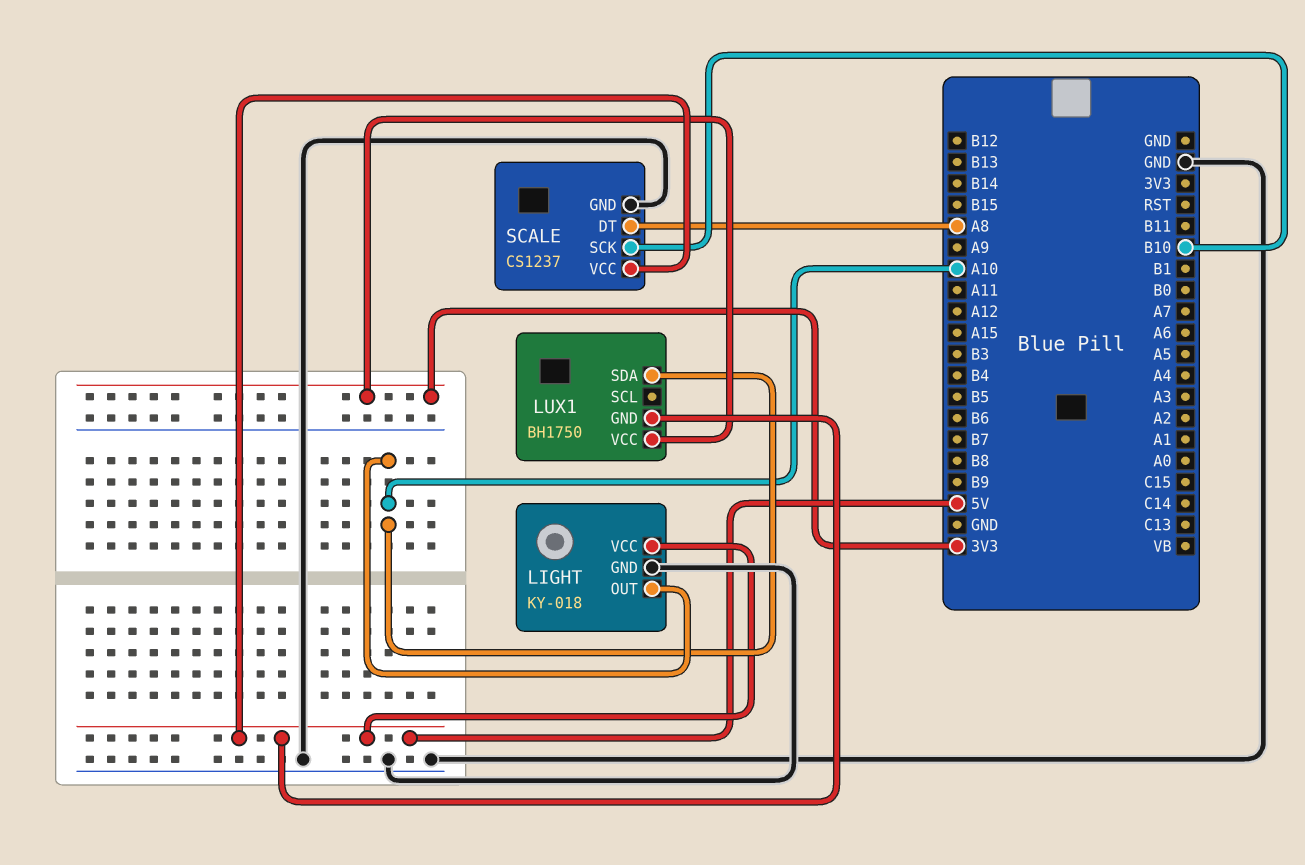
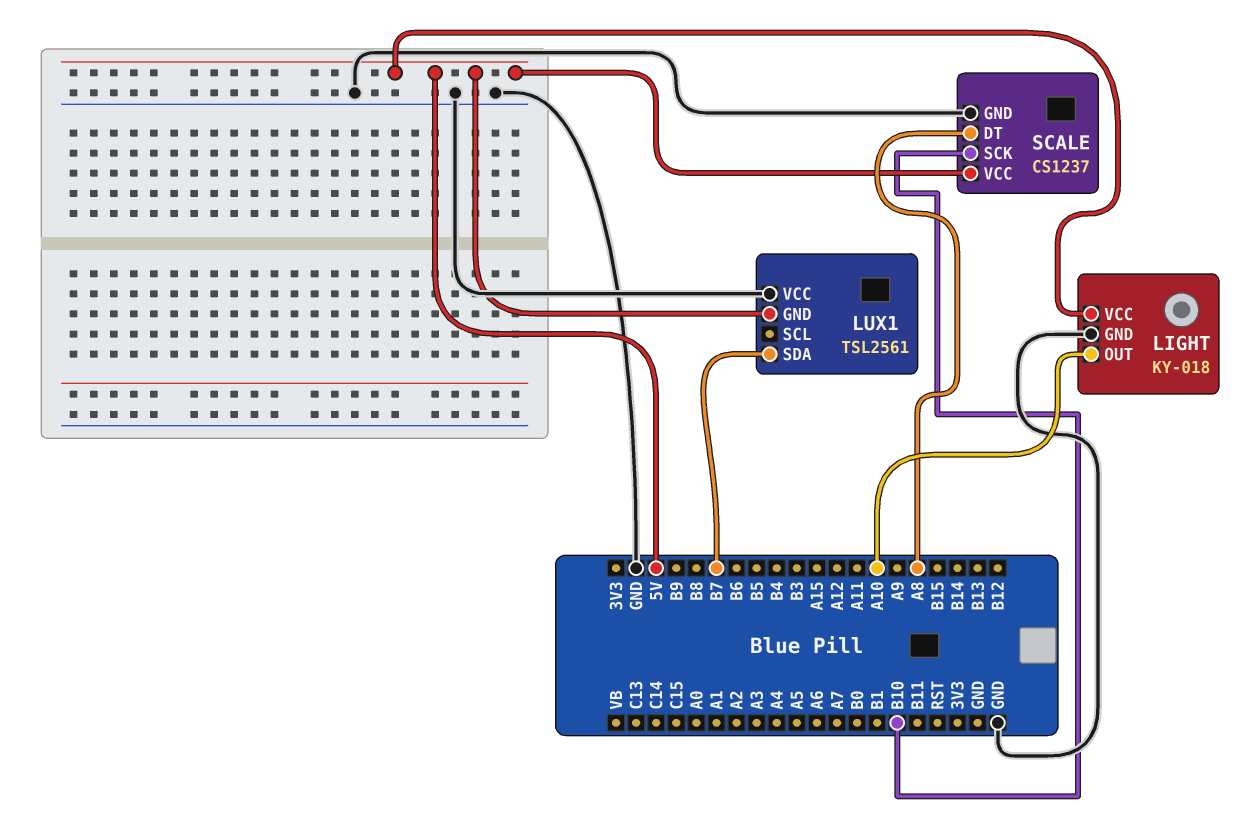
LUX1: BH1750 -> TSL2561
LUX1 pin SDA: A10 -> B7
LUX1 pin VCC: 3V3 -> GND

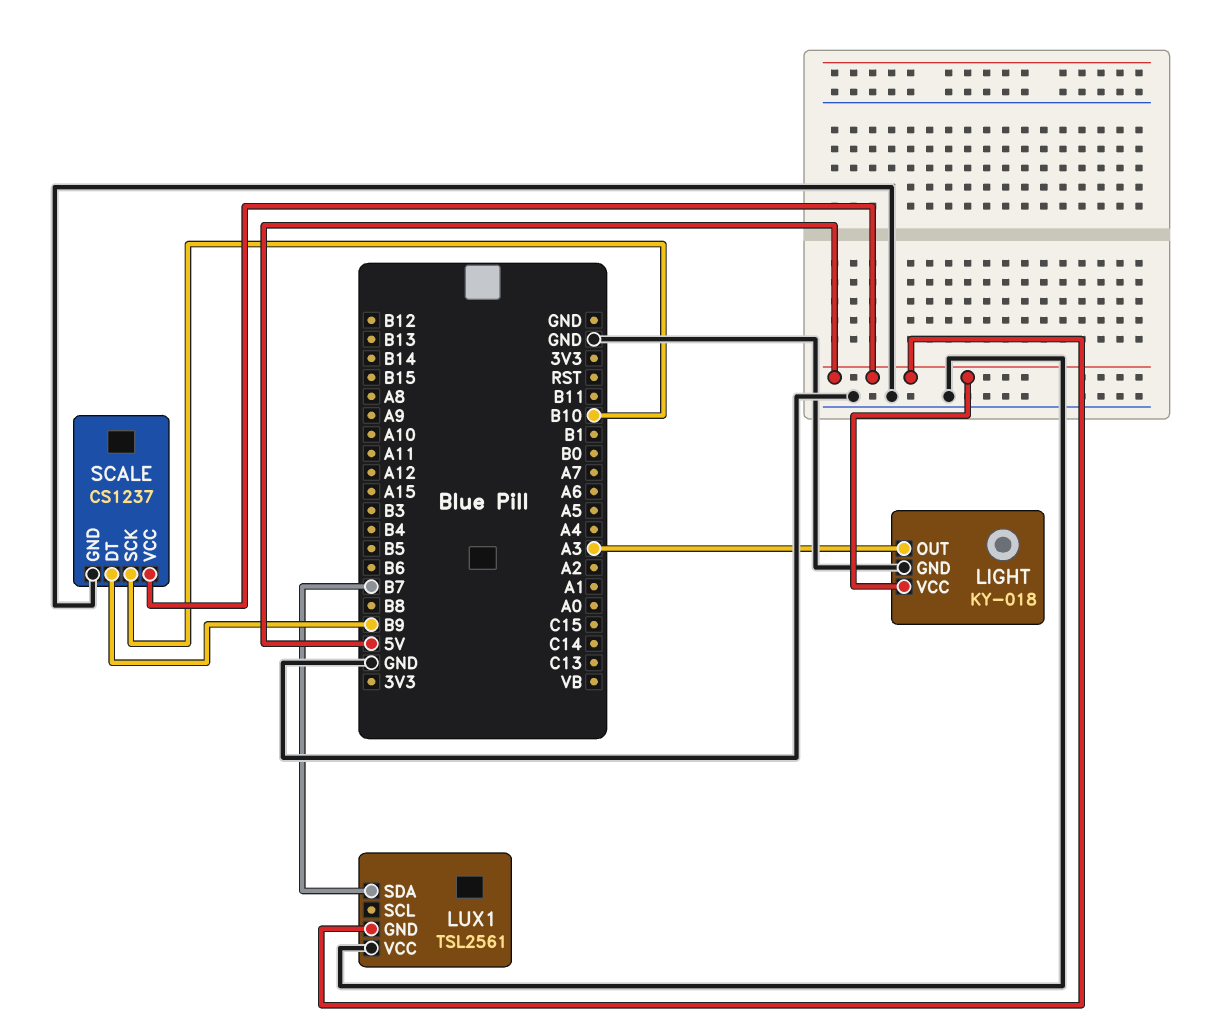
LIGHT pin OUT: A10 -> A3
SCALE pin DT: A8 -> B9

